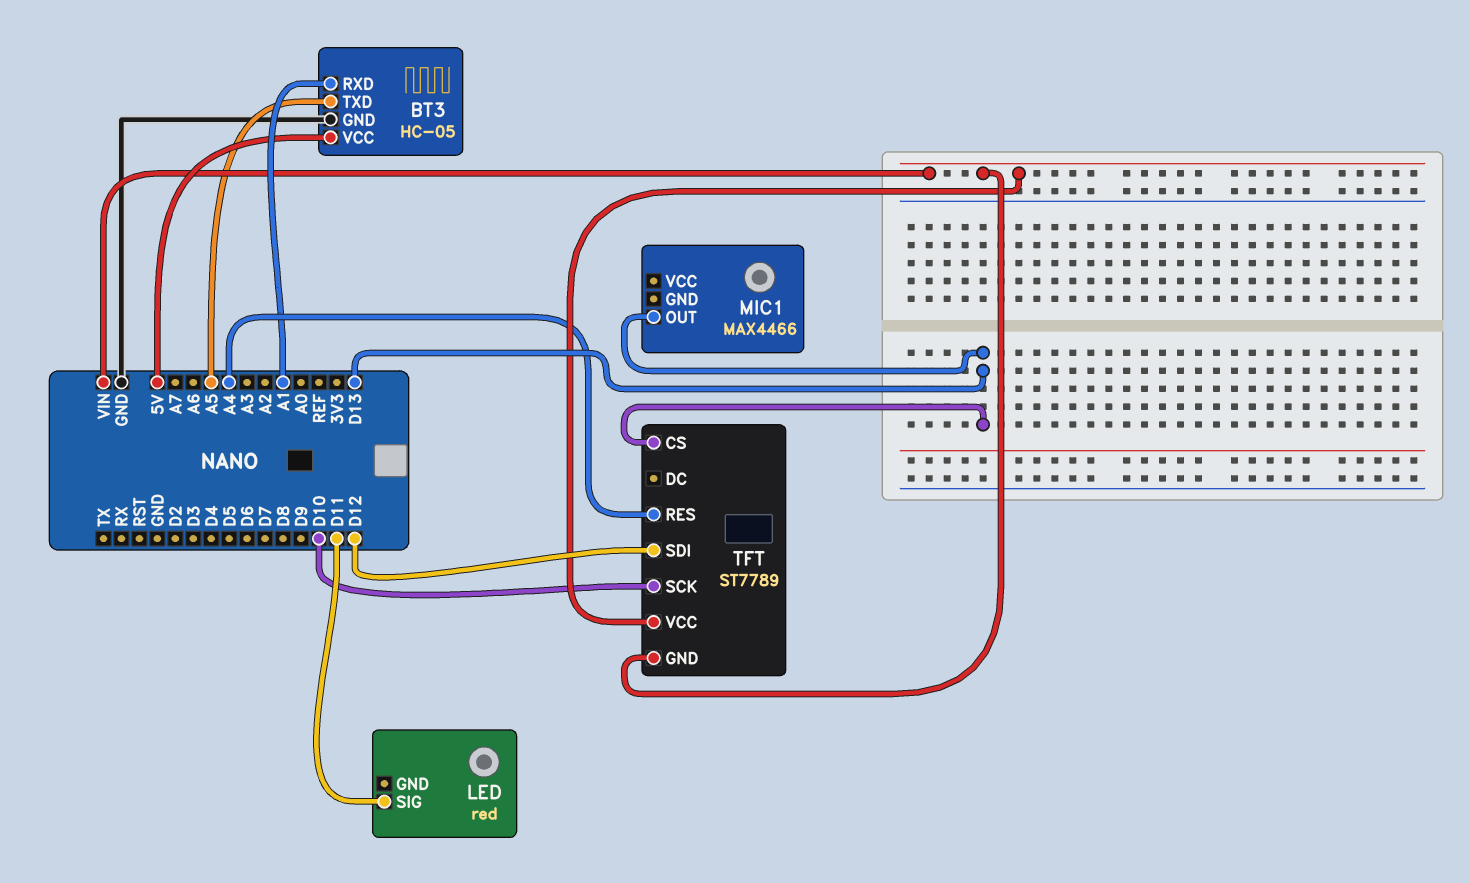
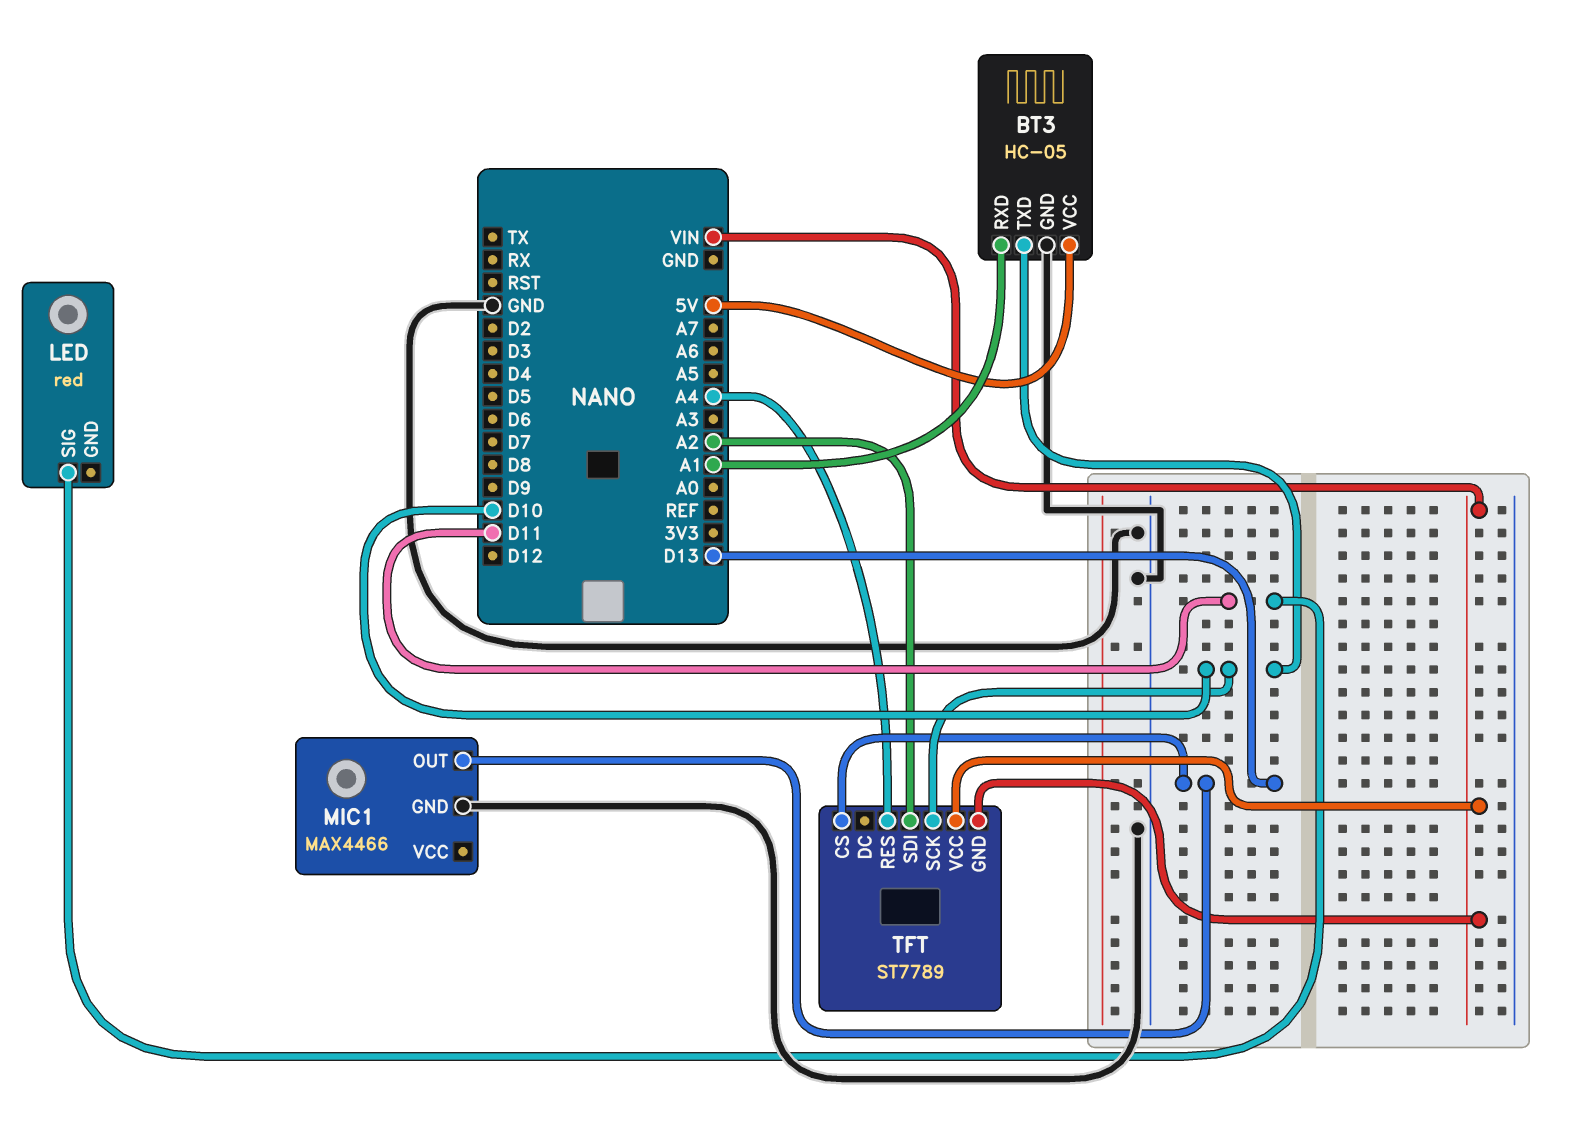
BT3 pin TXD: A5 -> D10
MIC1 pin GND: none -> GND
TFT pin SDI: D12 -> A2

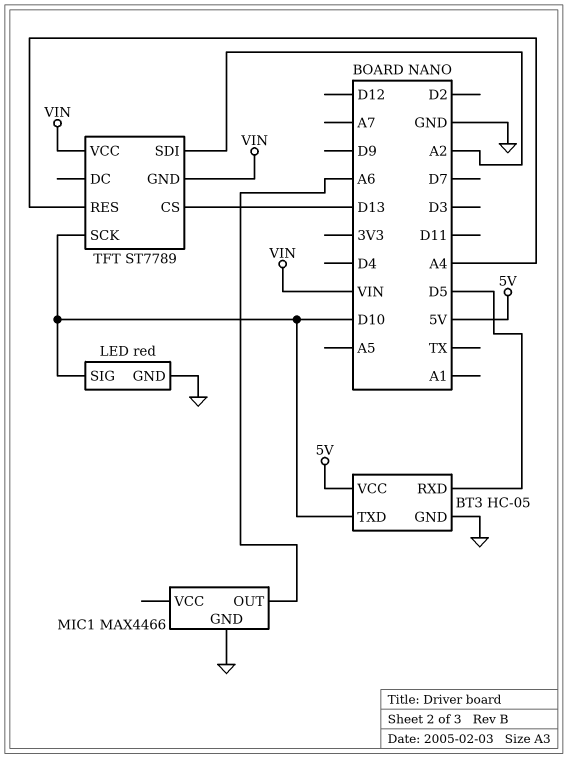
BT3 pin RXD: A1 -> D5
LED pin GND: none -> GND
LED pin SIG: D11 -> D10
MIC1 pin OUT: D13 -> A6

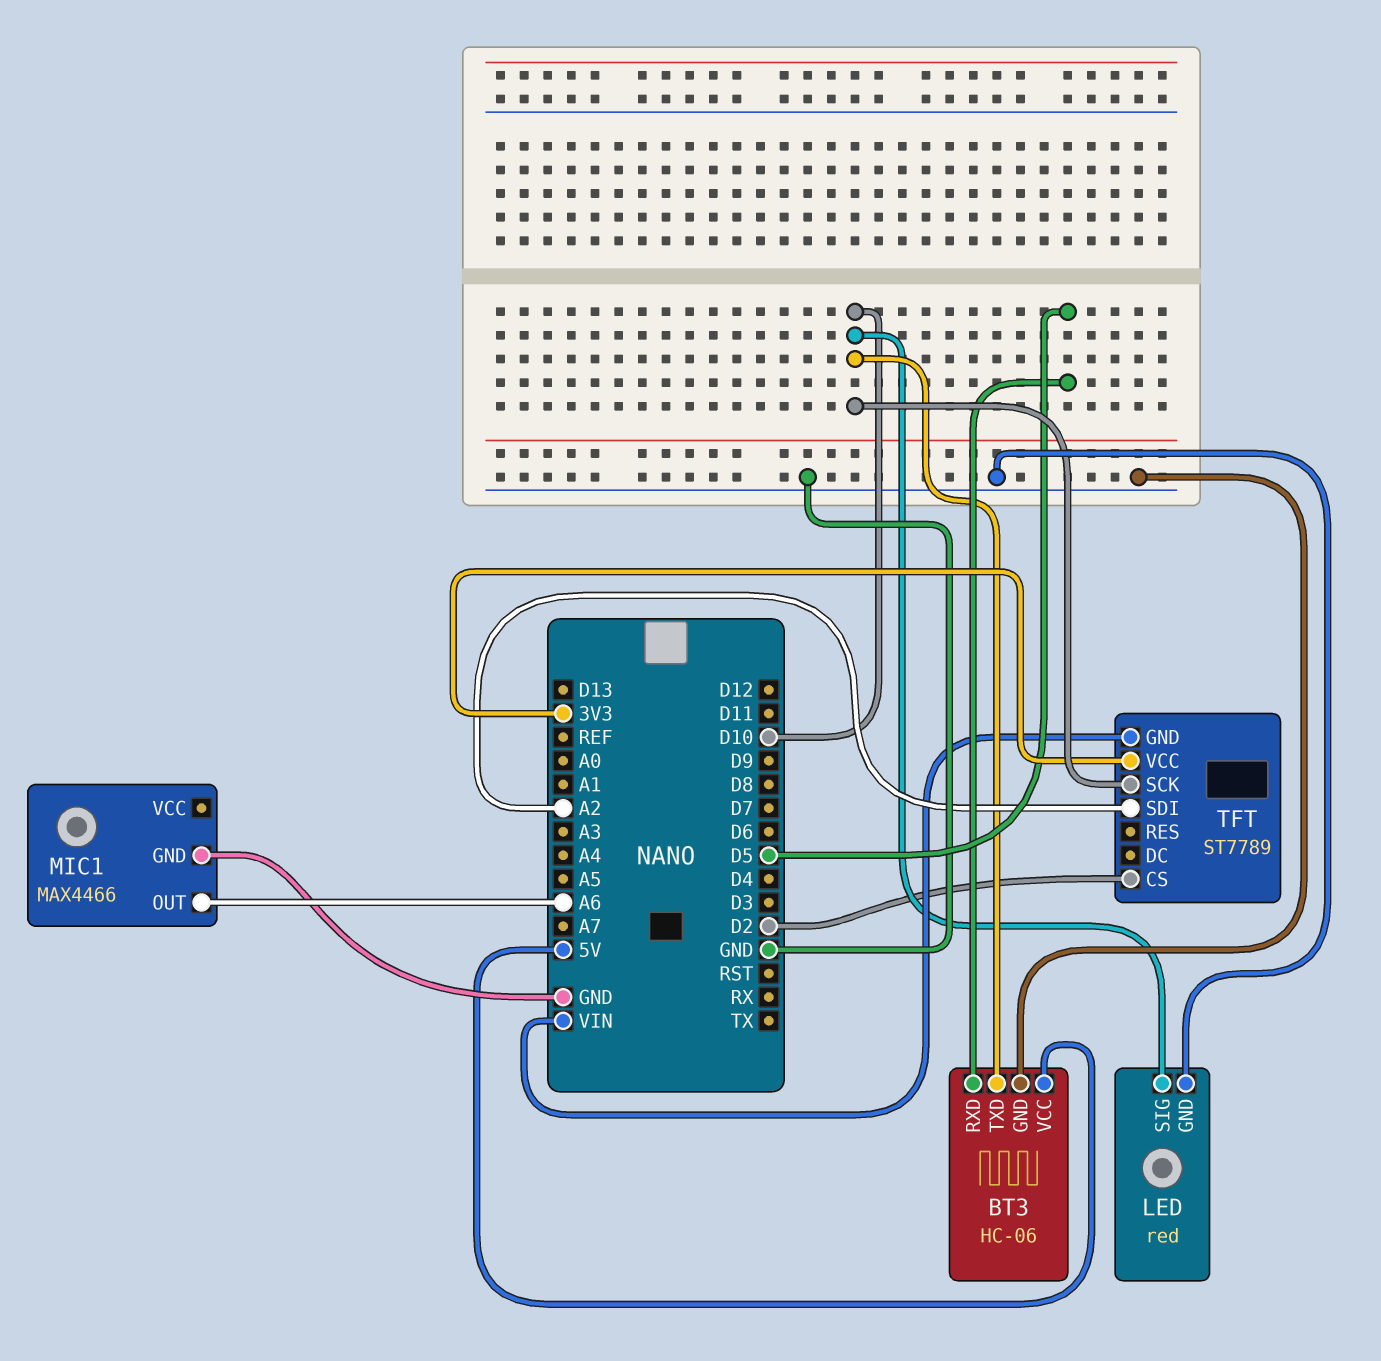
BT3: HC-05 -> HC-06
TFT pin CS: D13 -> D2
TFT pin RES: A4 -> none
TFT pin VCC: VIN -> 3V3

